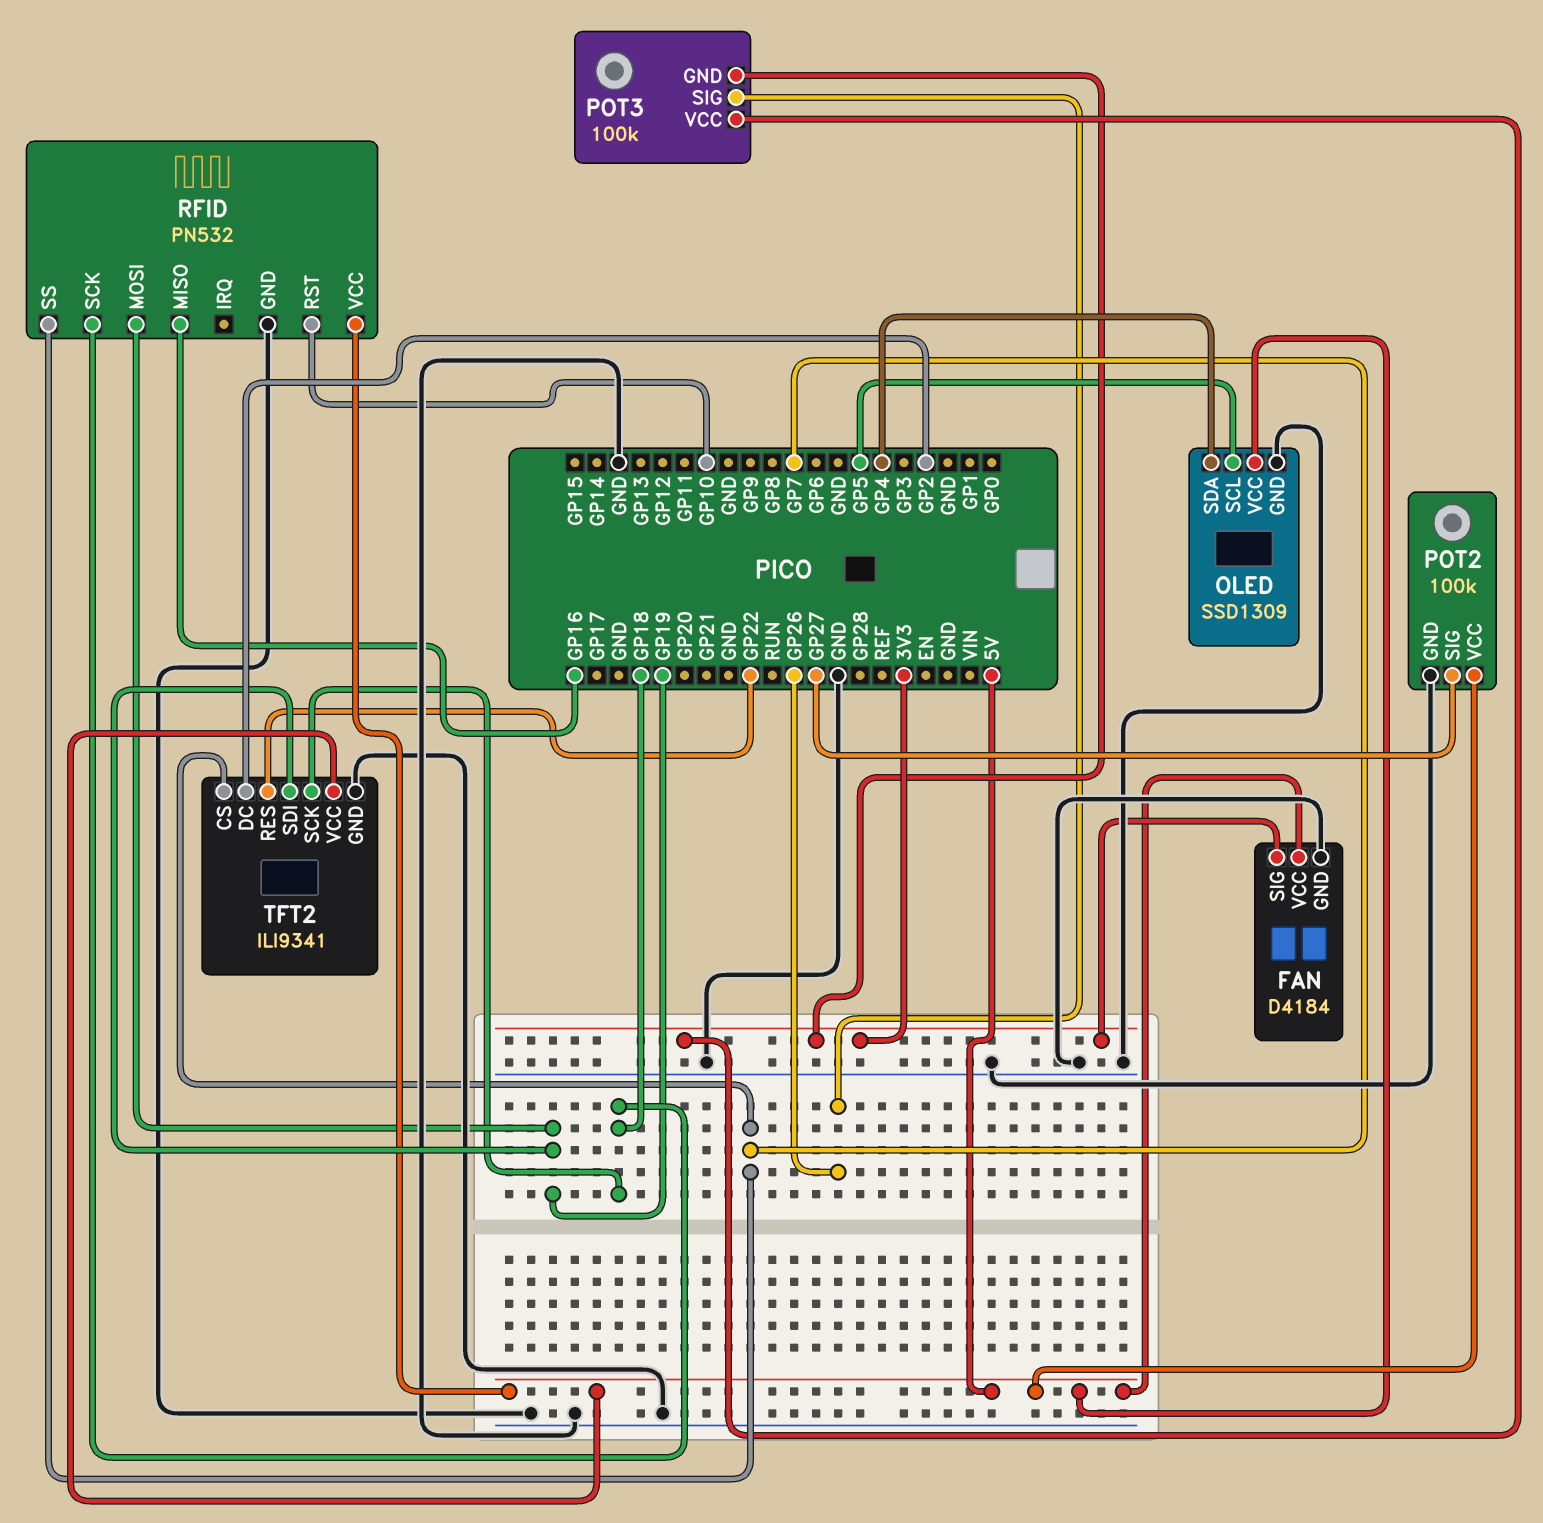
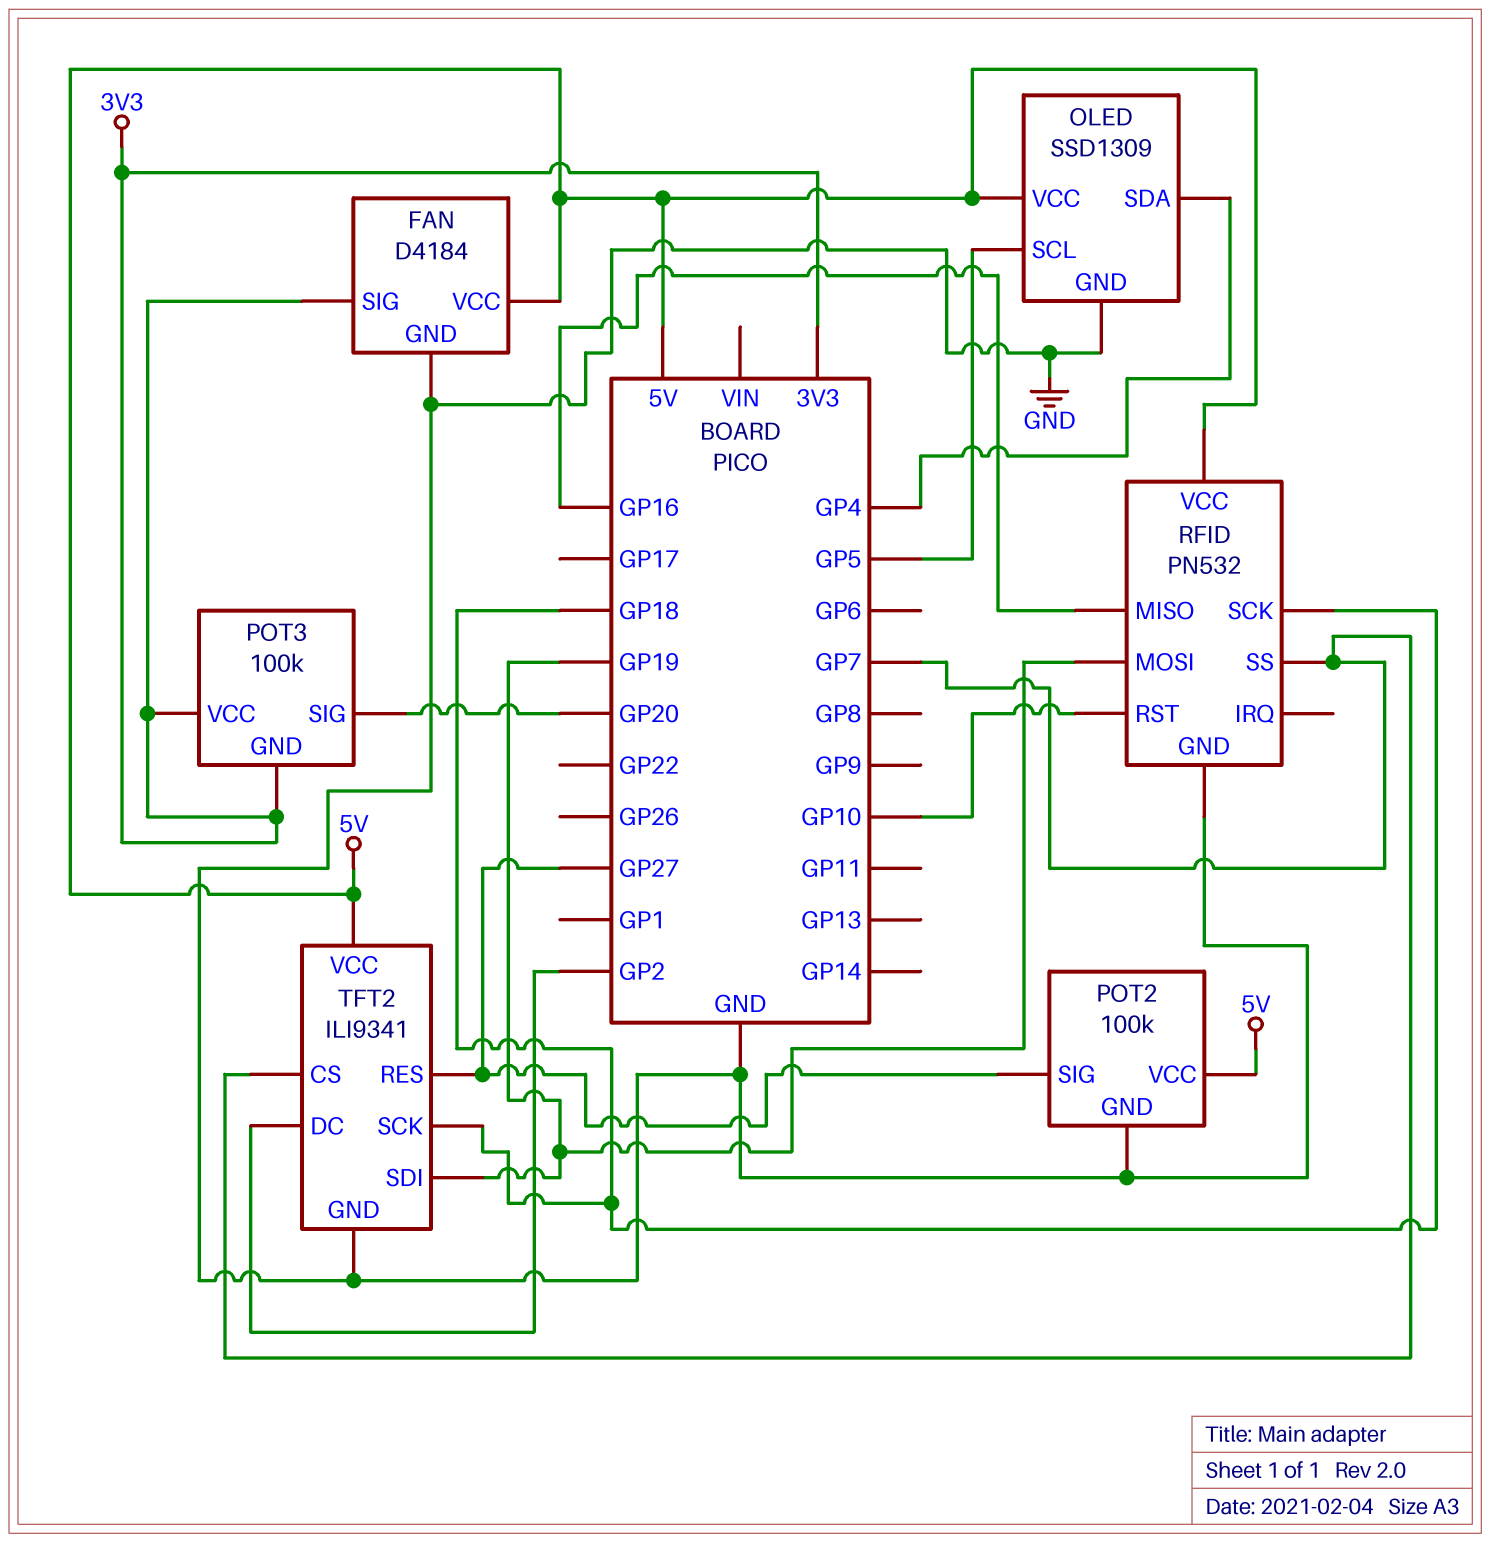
POT3 pin SIG: GP26 -> GP20
TFT2 pin RES: GP22 -> GP27

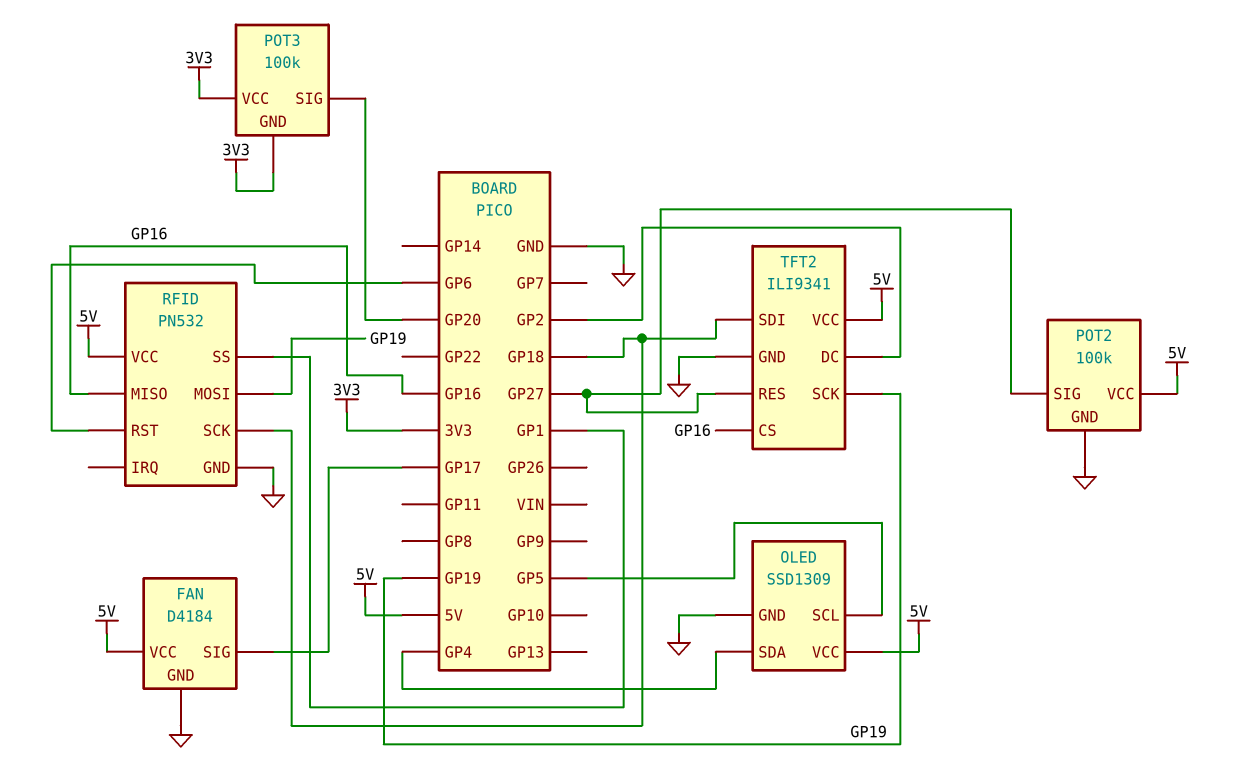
FAN pin SIG: 3V3 -> GP17
RFID pin RST: GP10 -> GP6
RFID pin SS: GP7 -> GP1
TFT2 pin CS: GP7 -> GP16
TFT2 pin SCK: GP18 -> GP19
TFT2 pin SDI: GP19 -> GP18

